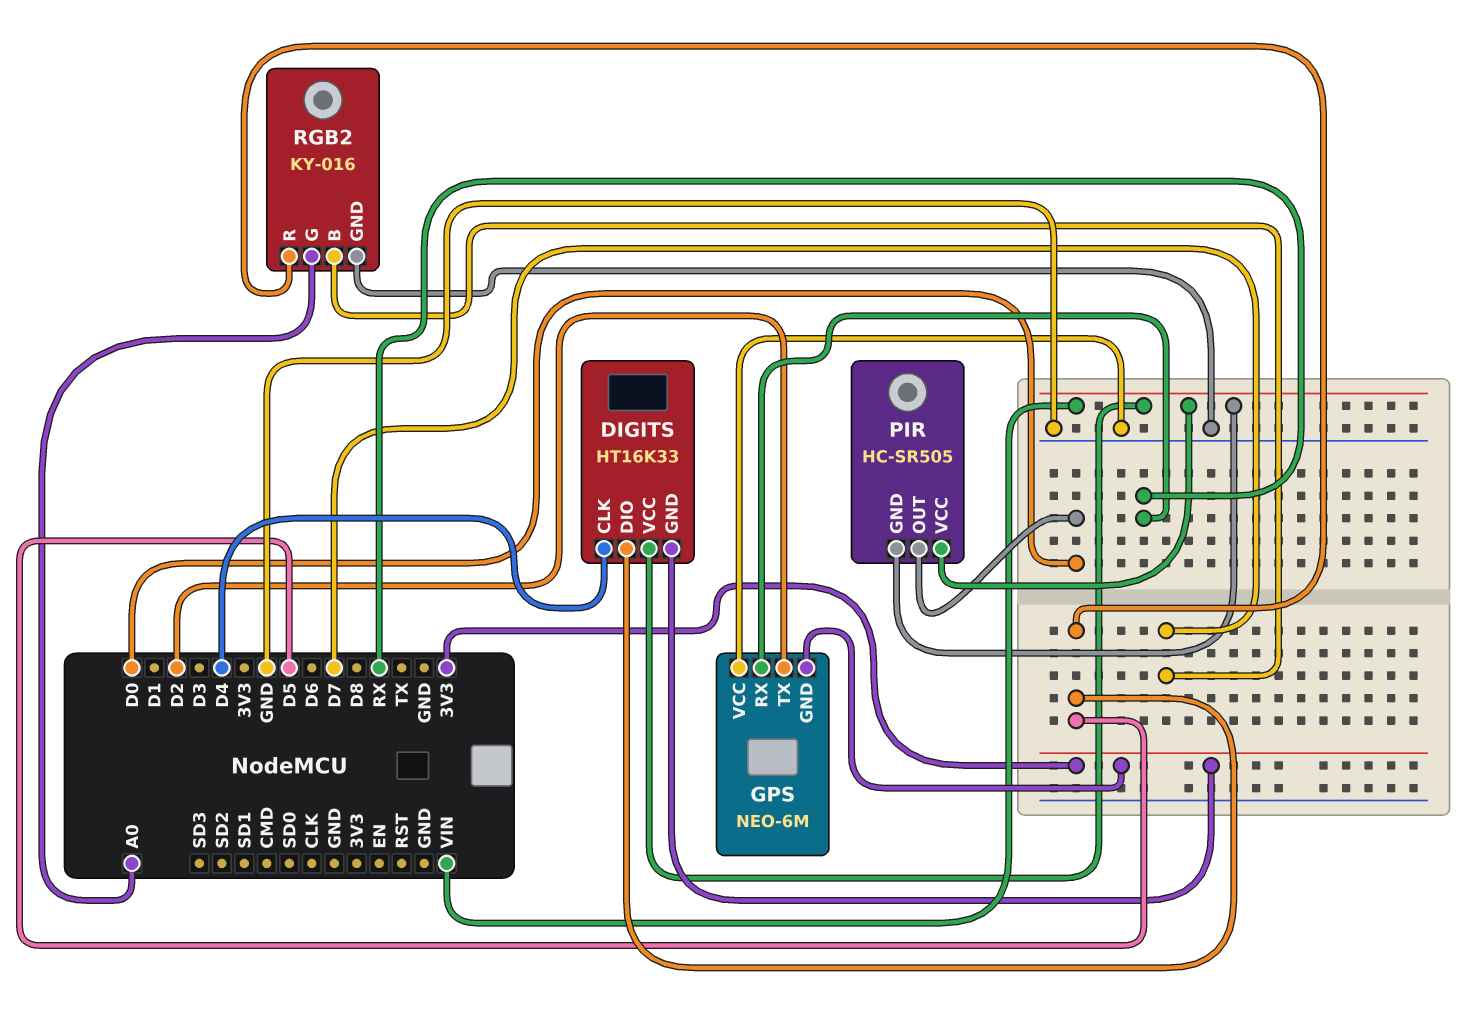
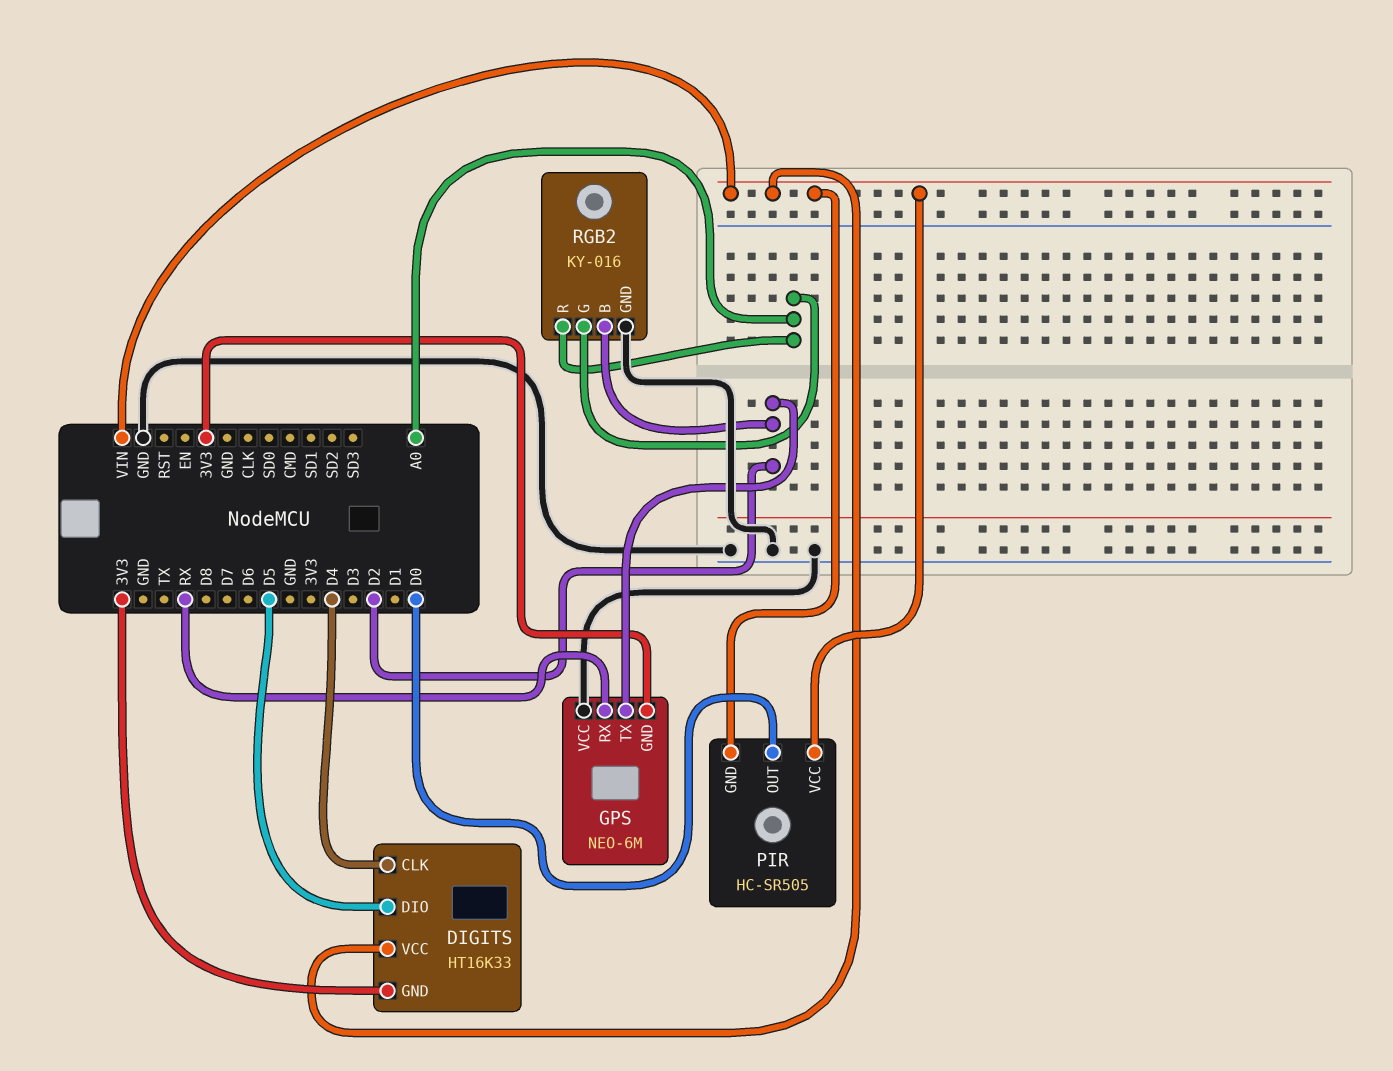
RGB2 pin B: D7 -> D2
RGB2 pin R: D5 -> A0

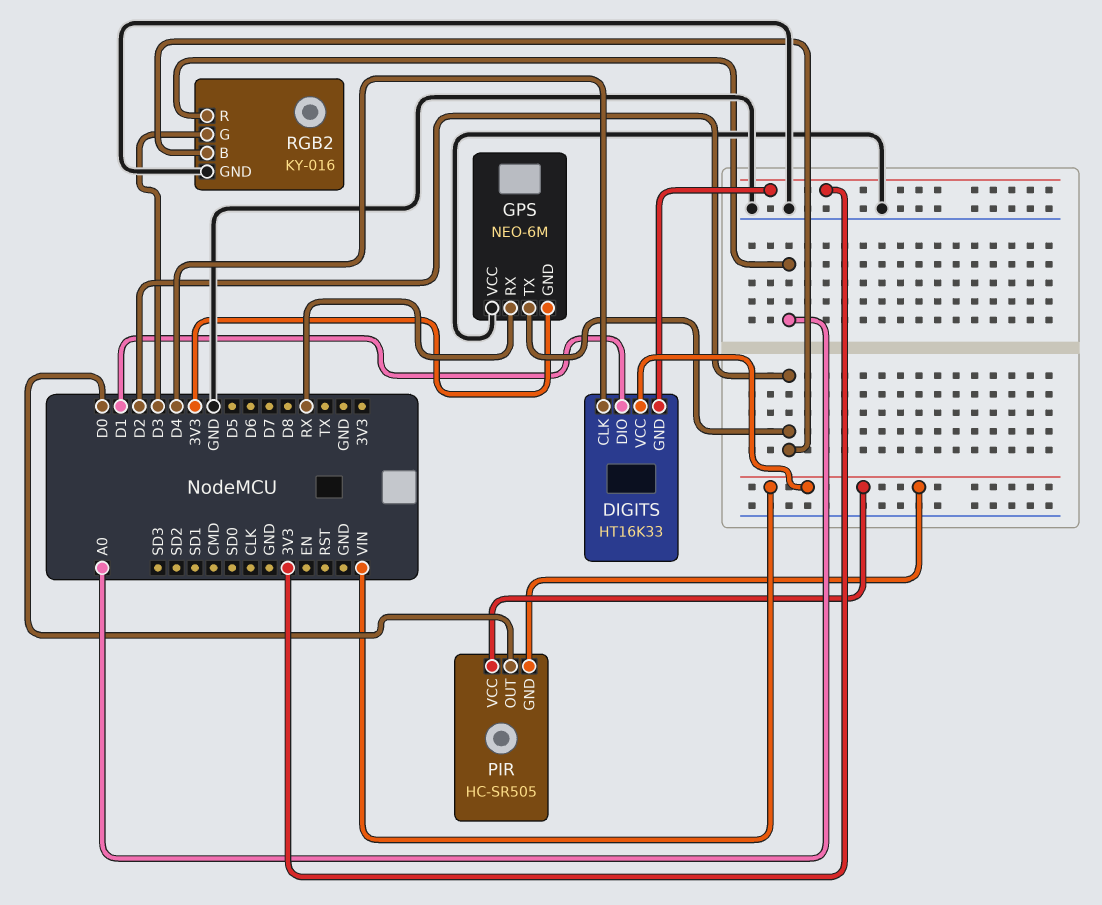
DIGITS pin DIO: D5 -> D1
RGB2 pin G: A0 -> D3

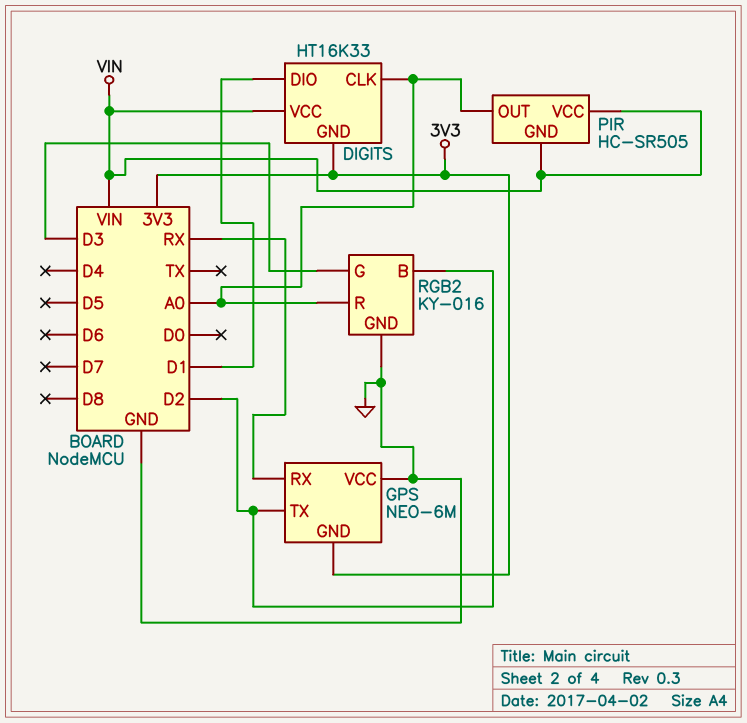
DIGITS pin CLK: D4 -> A0
PIR pin OUT: D0 -> A0

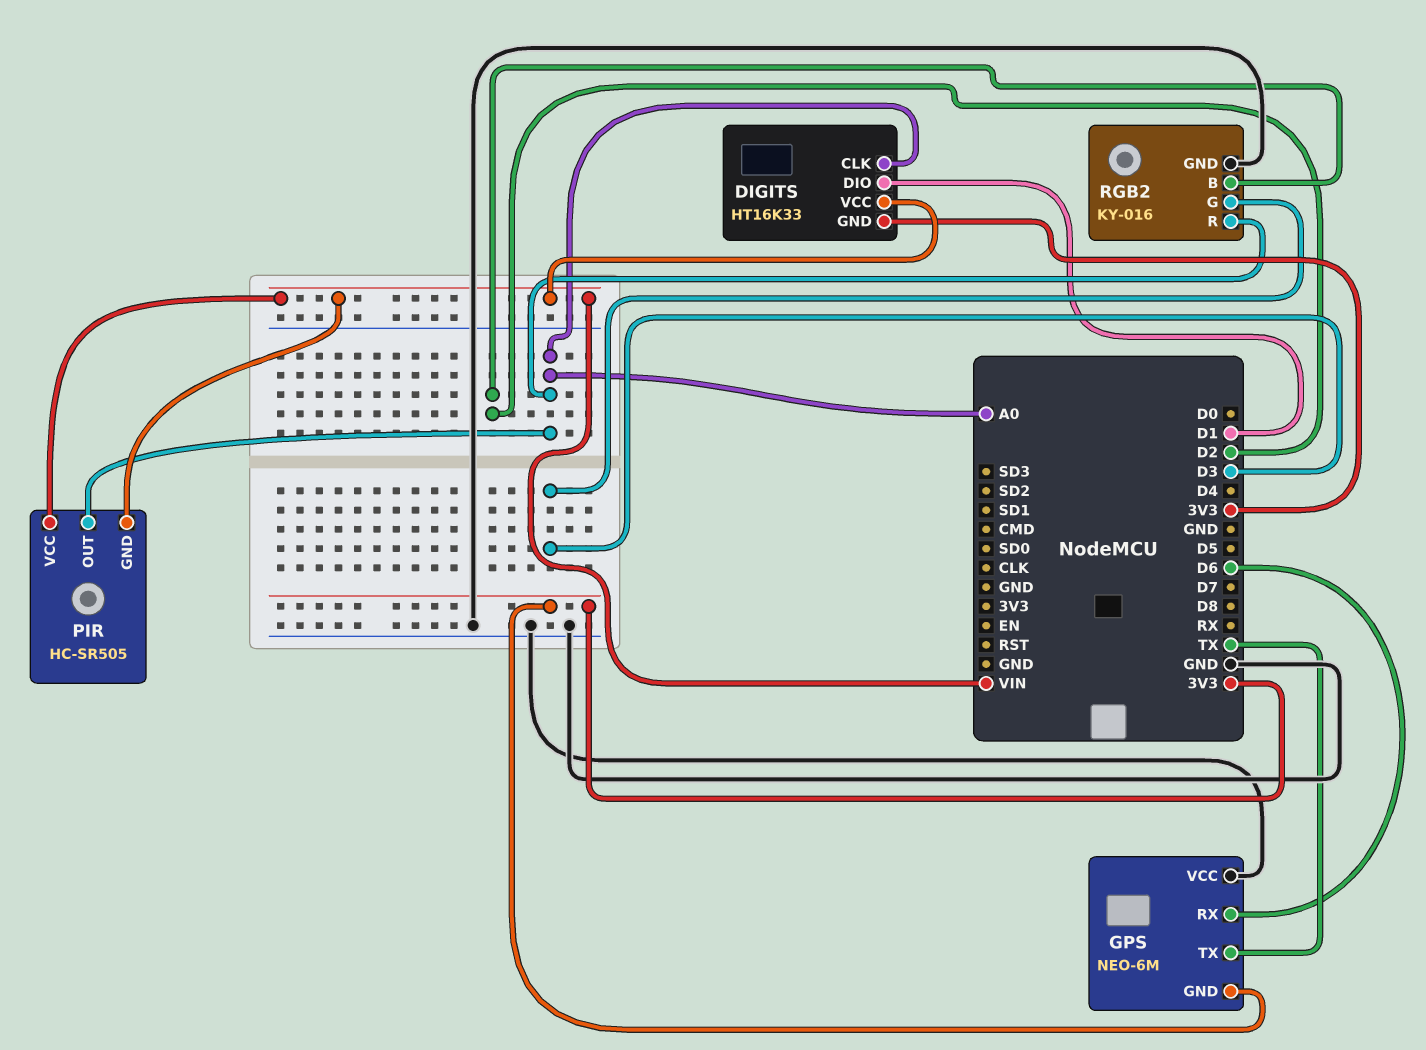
GPS pin RX: RX -> D6
GPS pin TX: D2 -> TX

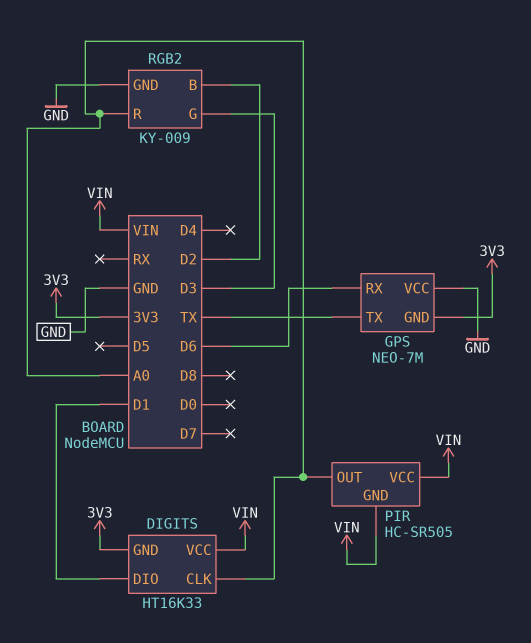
GPS: NEO-6M -> NEO-7M
RGB2: KY-016 -> KY-009

